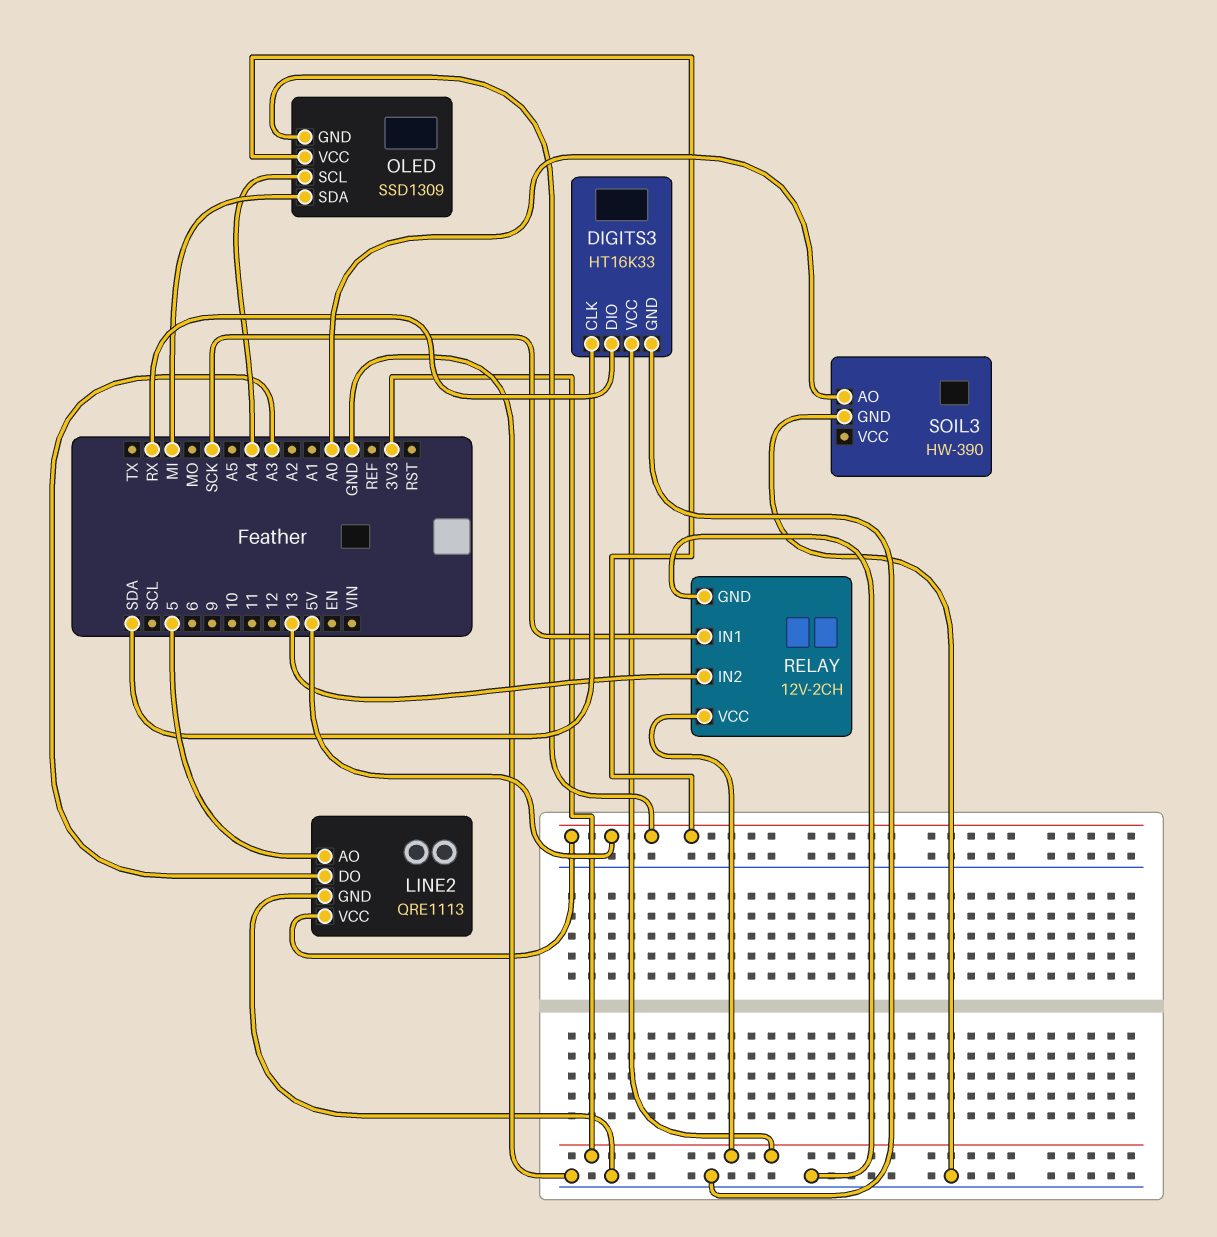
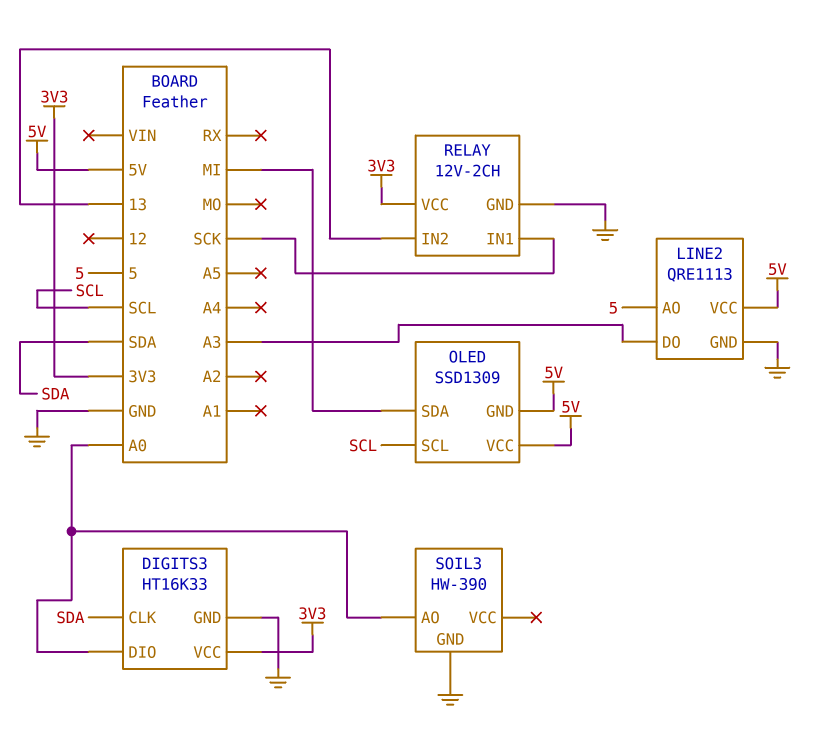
DIGITS3 pin DIO: RX -> A0
OLED pin SCL: A4 -> SCL

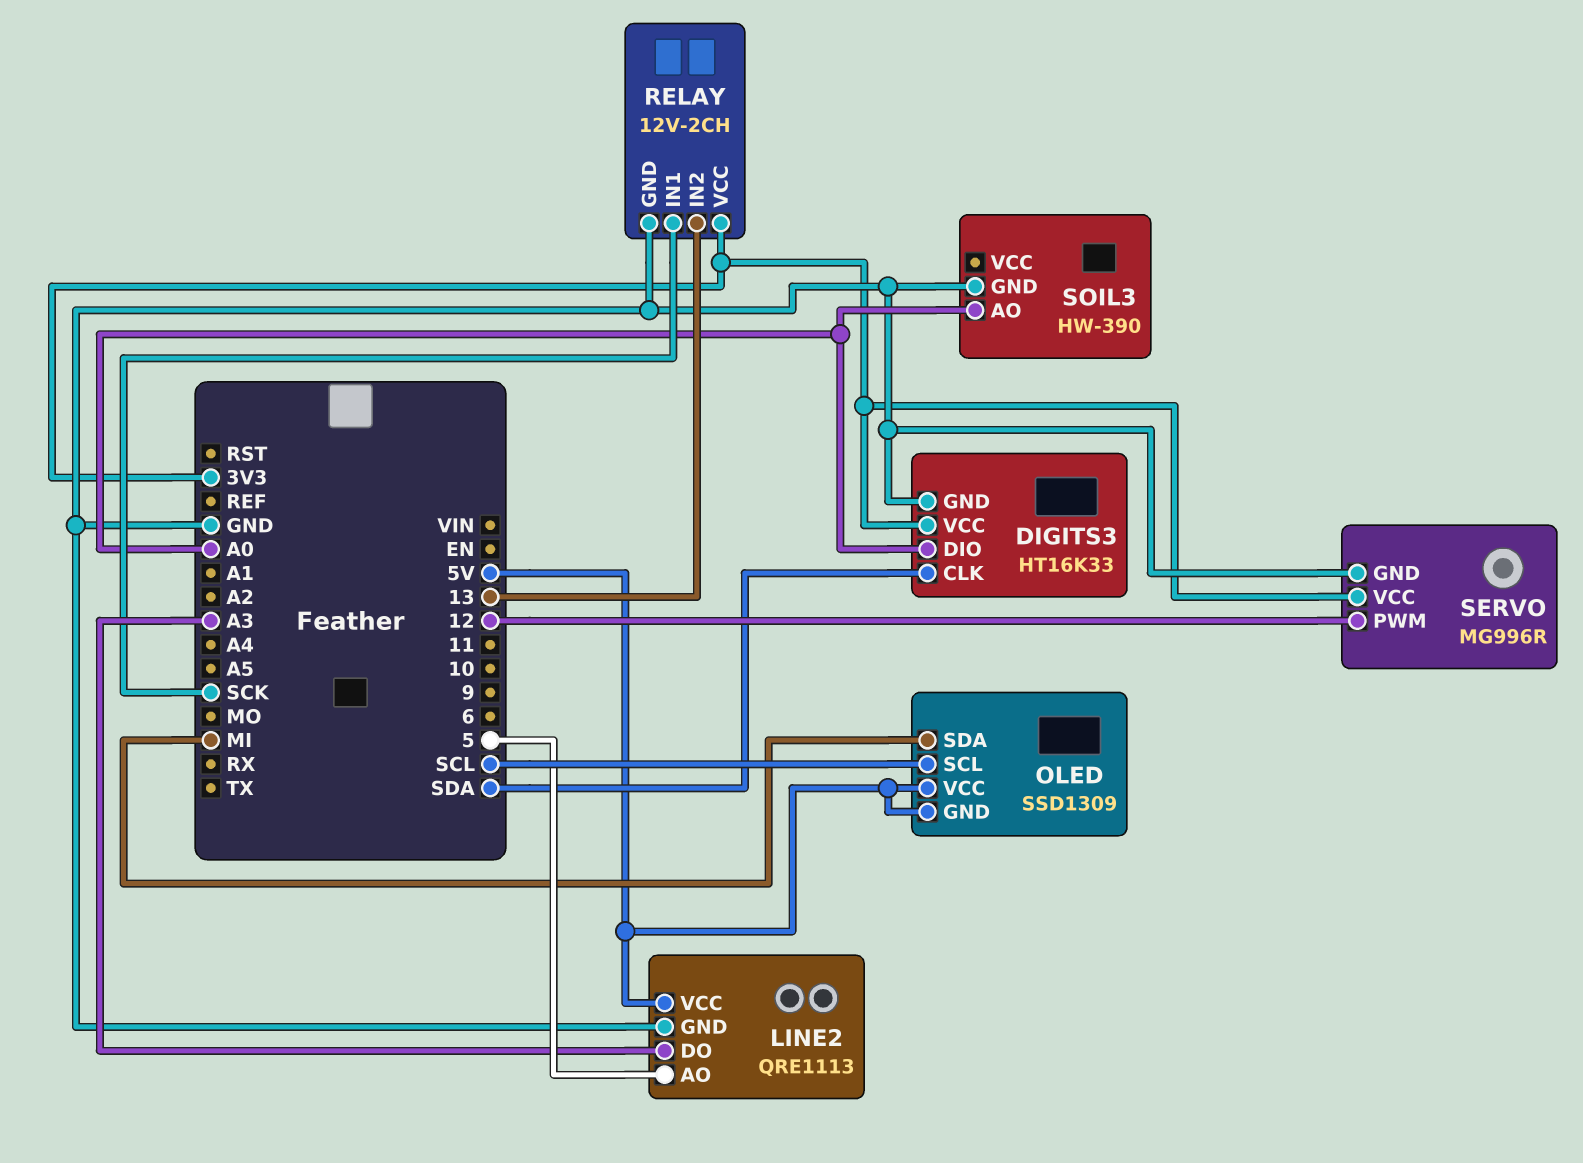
SERVO: none -> MG996R
SERVO pin GND: none -> GND
SERVO pin PWM: none -> 12
SERVO pin VCC: none -> 3V3

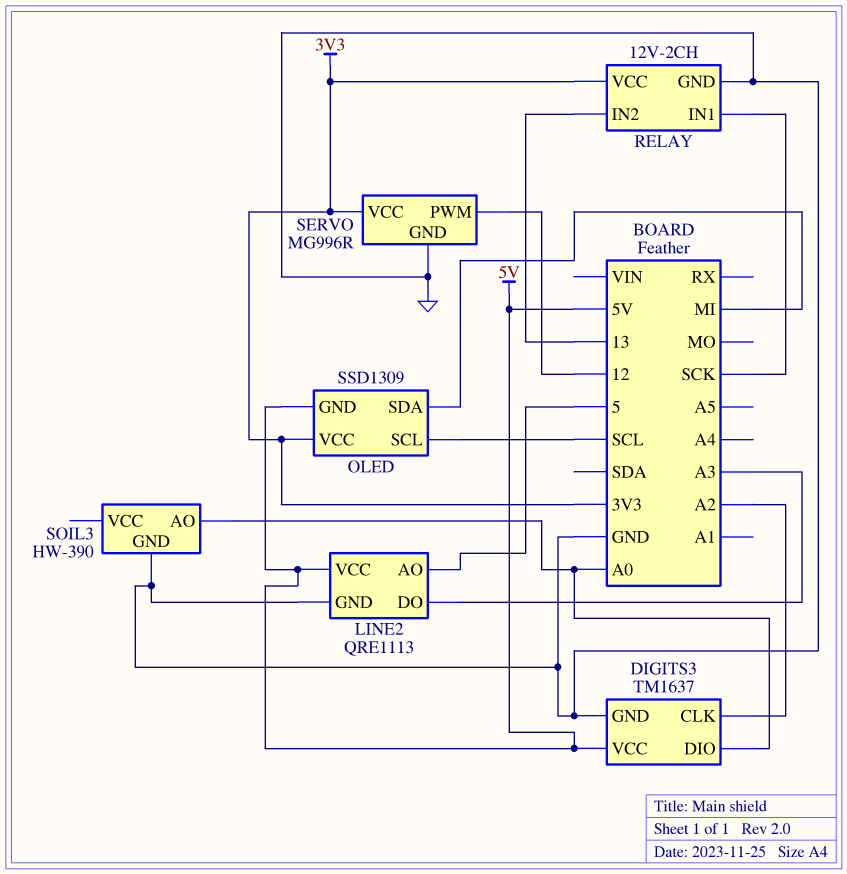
DIGITS3: HT16K33 -> TM1637
DIGITS3 pin CLK: SDA -> A2
DIGITS3 pin VCC: 3V3 -> 5V
OLED pin VCC: 5V -> 3V3

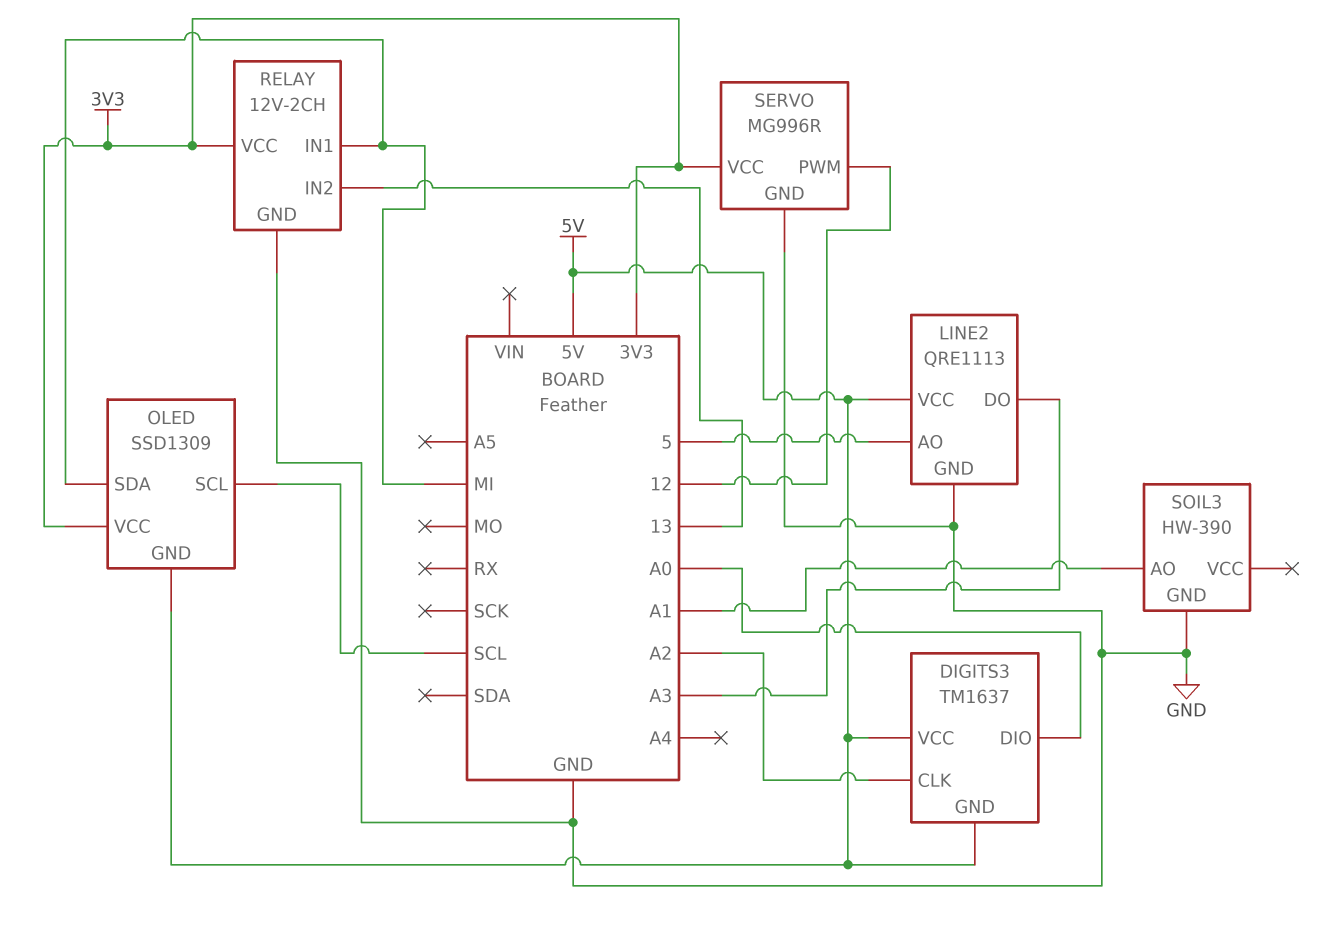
DIGITS3 pin GND: GND -> 5V
RELAY pin IN1: SCK -> MI
SOIL3 pin AO: A0 -> A1

